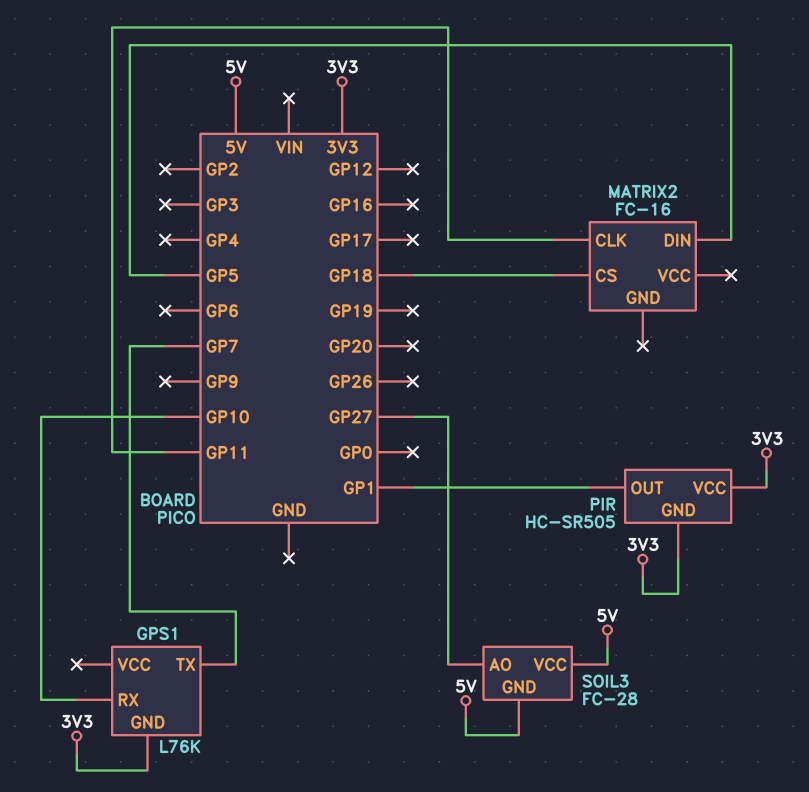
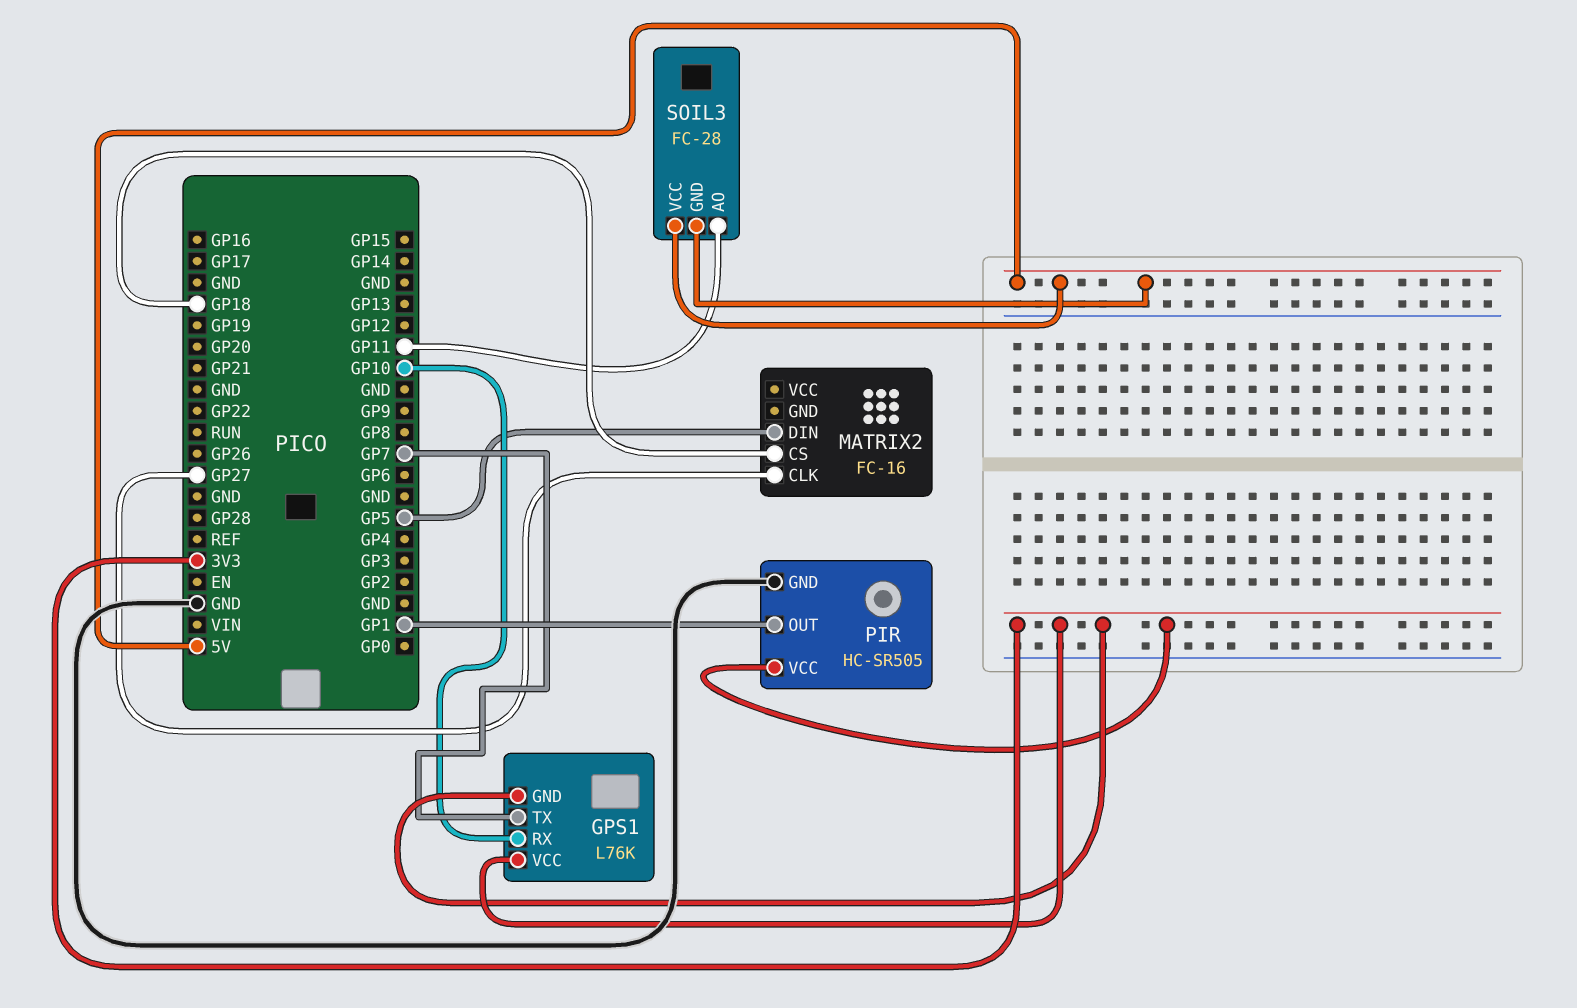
GPS1 pin VCC: none -> 3V3
MATRIX2 pin CLK: GP11 -> GP27
PIR pin GND: 3V3 -> GND
SOIL3 pin AO: GP27 -> GP11

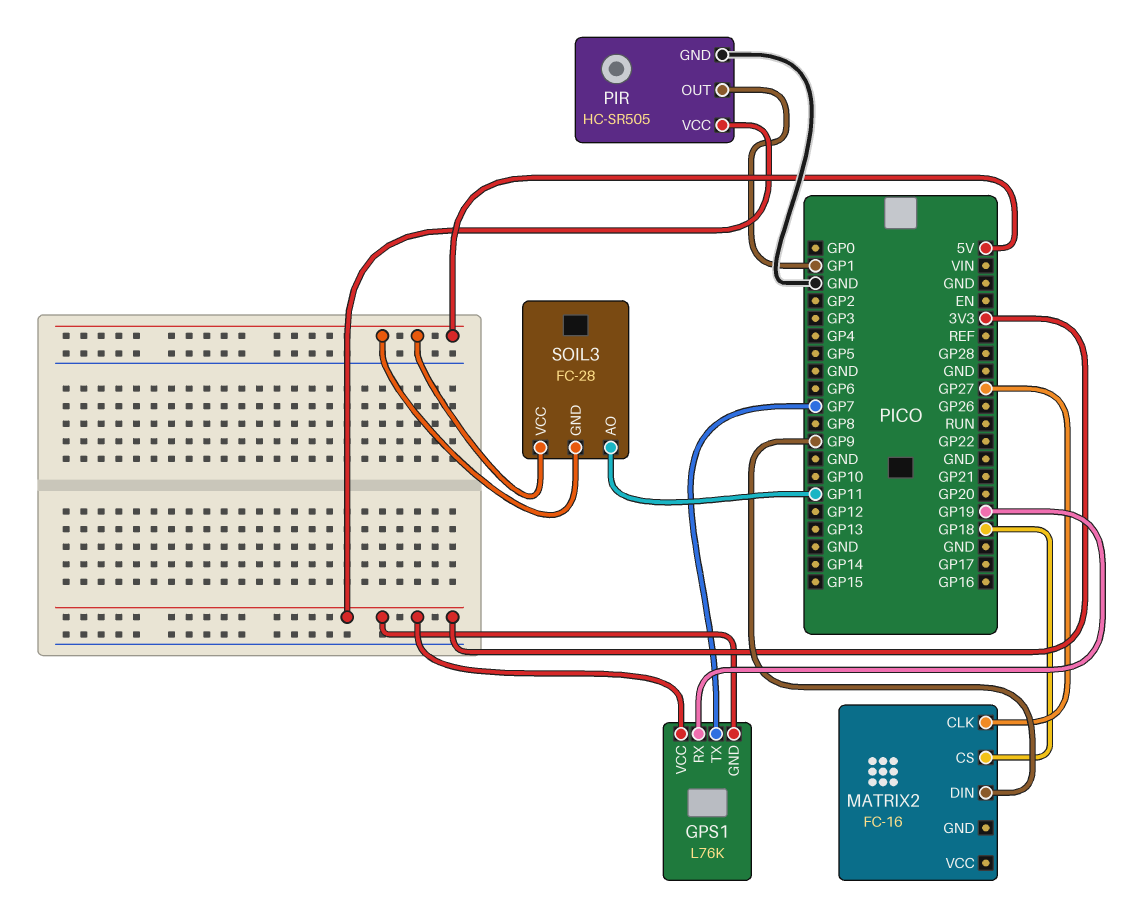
GPS1 pin RX: GP10 -> GP19
MATRIX2 pin DIN: GP5 -> GP9

